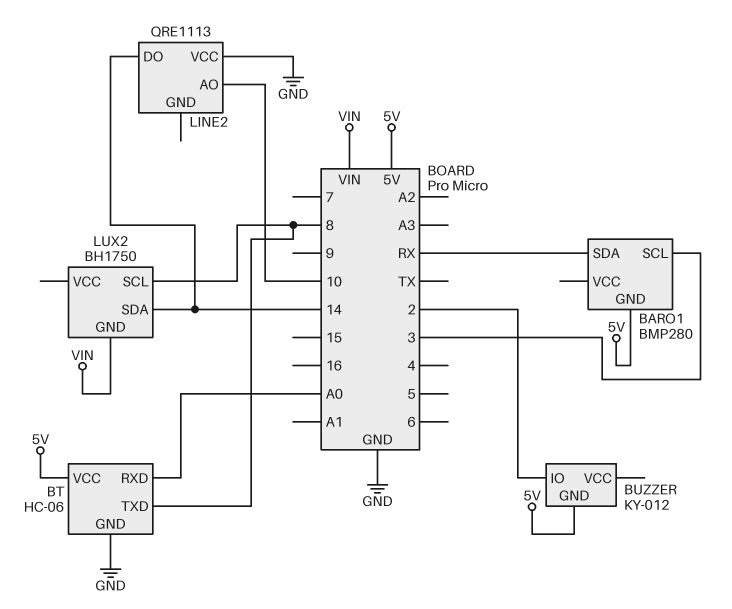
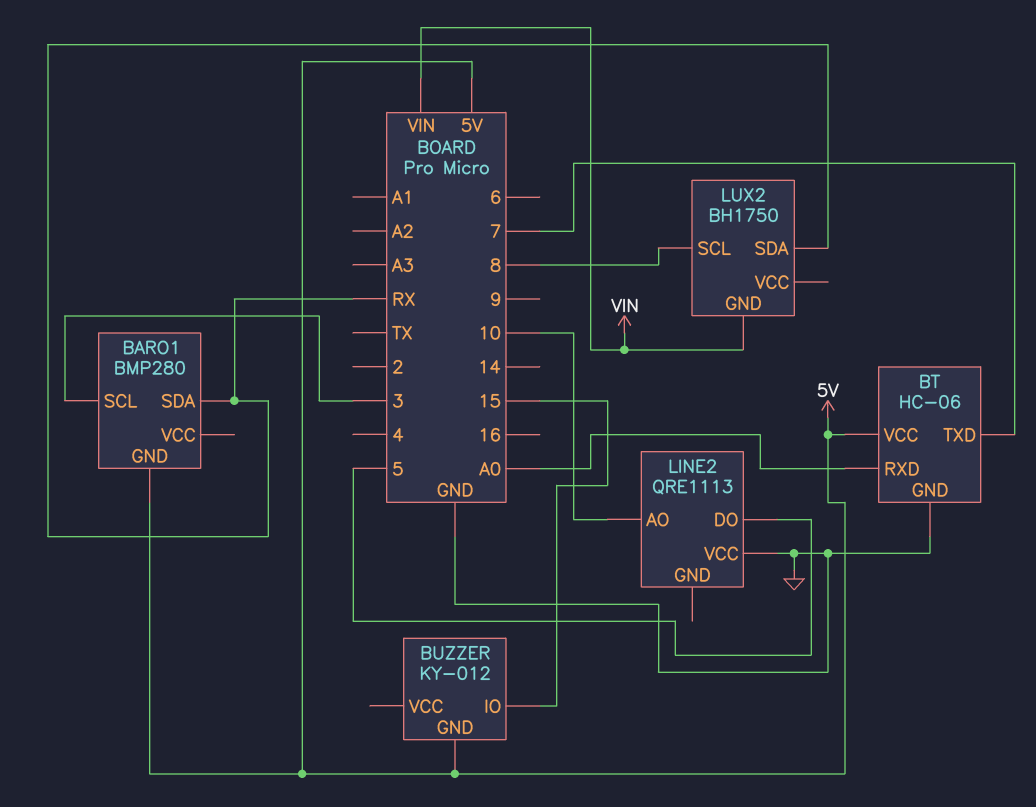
BT pin TXD: 8 -> 7
BUZZER pin IO: 2 -> 15
LINE2 pin DO: 14 -> 5
LUX2 pin SDA: 14 -> RX

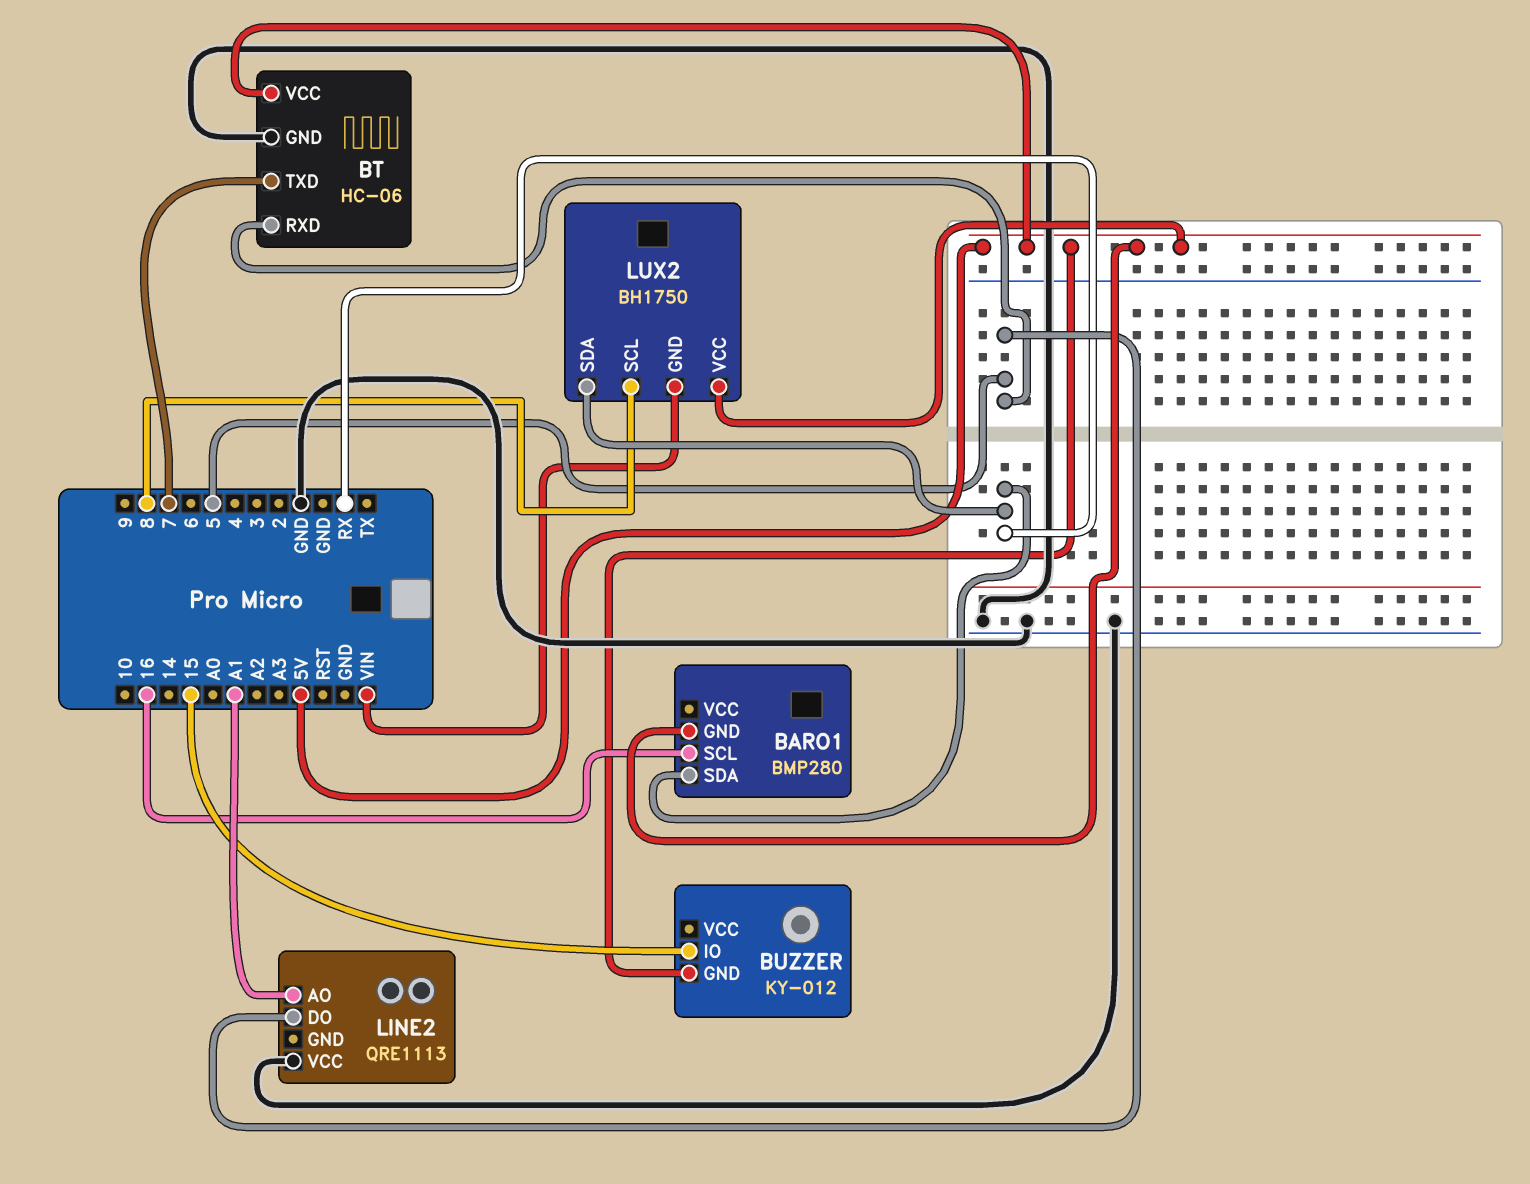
BARO1 pin SCL: 3 -> 16
BT pin RXD: A0 -> 5
LINE2 pin AO: 10 -> A1
LUX2 pin VCC: none -> 5V

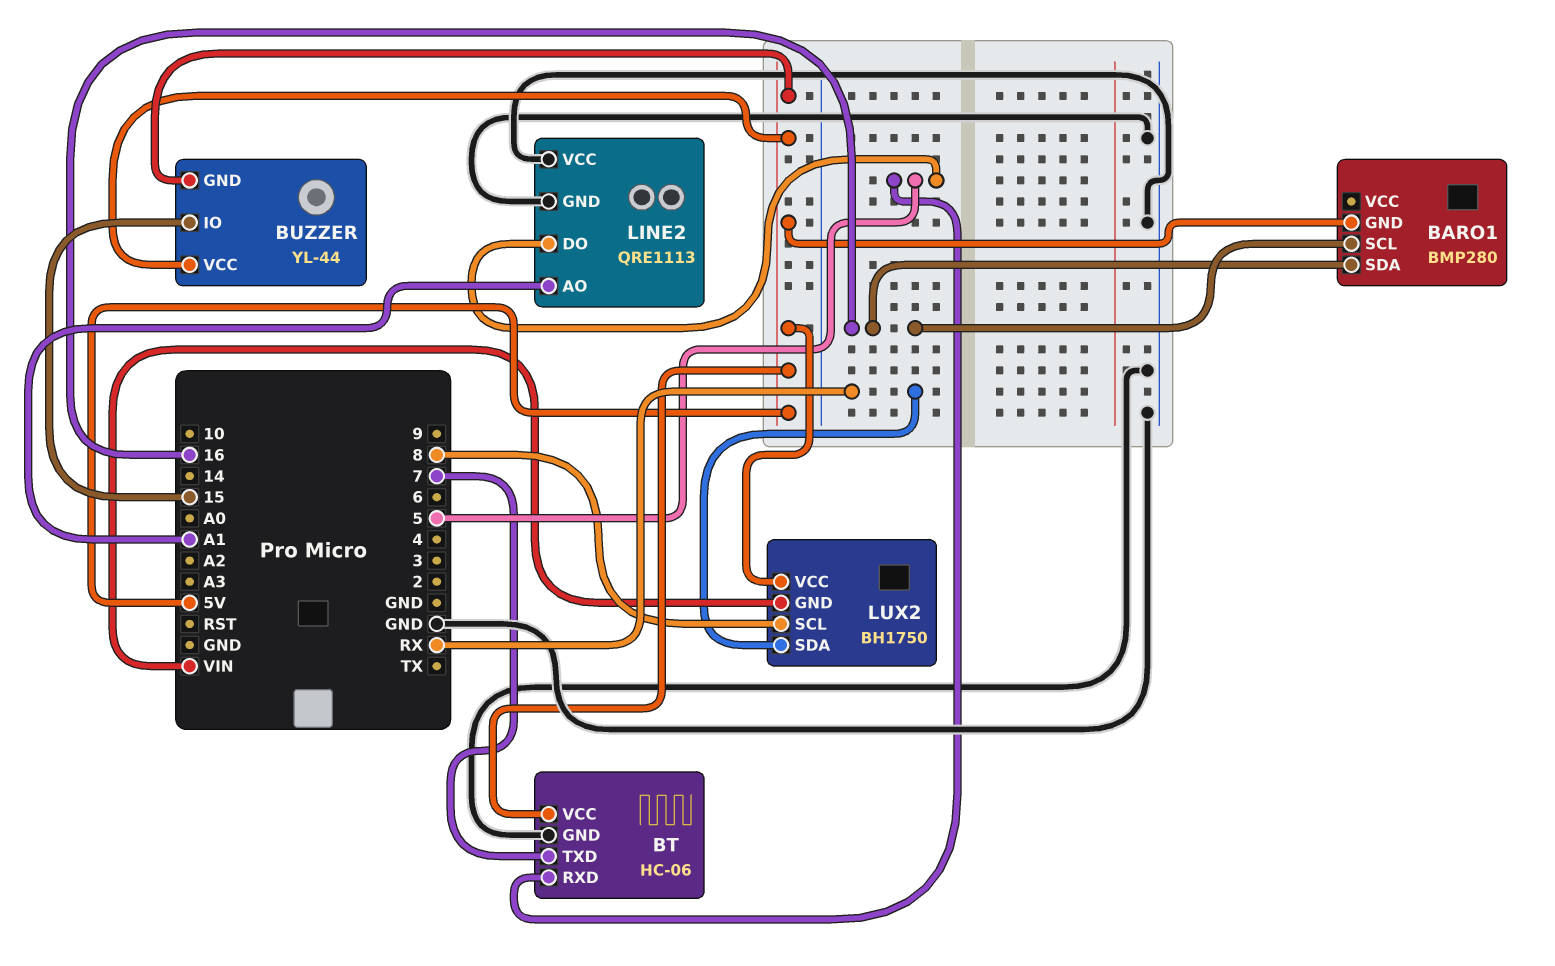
BARO1 pin SDA: RX -> 16
BUZZER: KY-012 -> YL-44
BUZZER pin VCC: none -> 5V
LINE2 pin GND: none -> GND

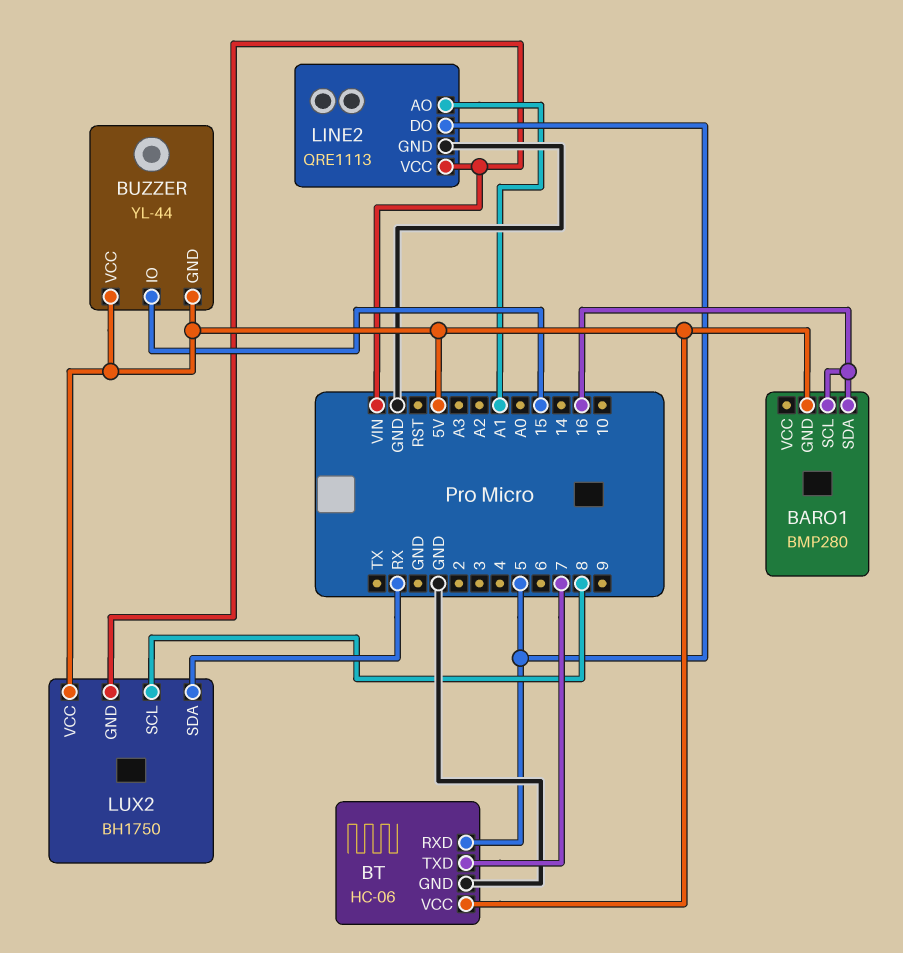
LINE2 pin VCC: GND -> VIN

